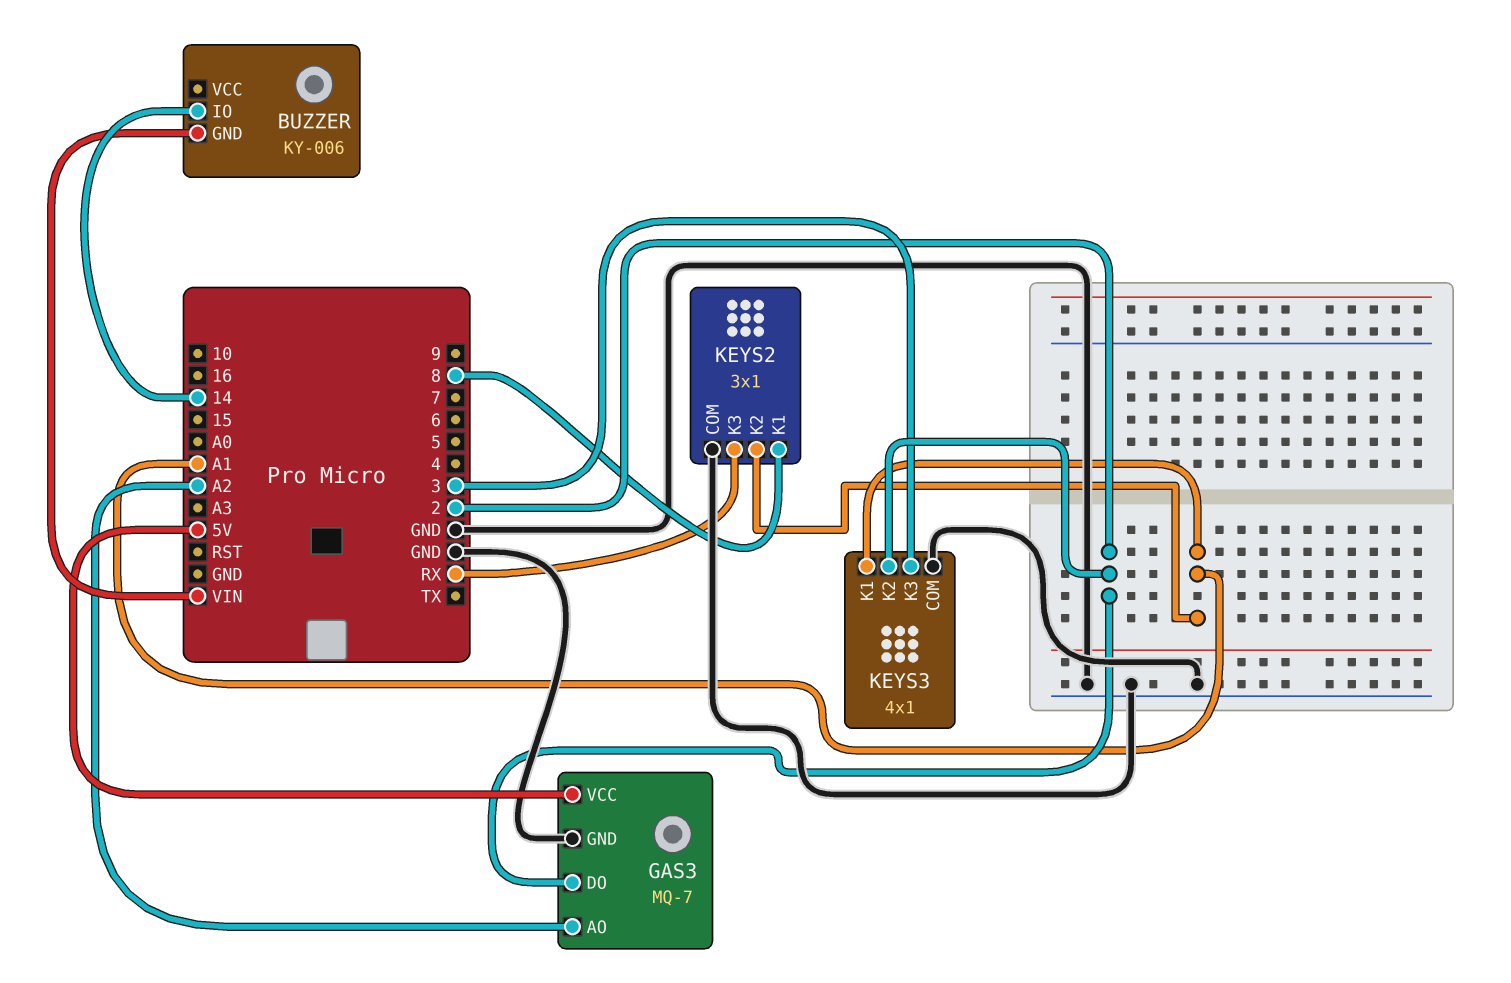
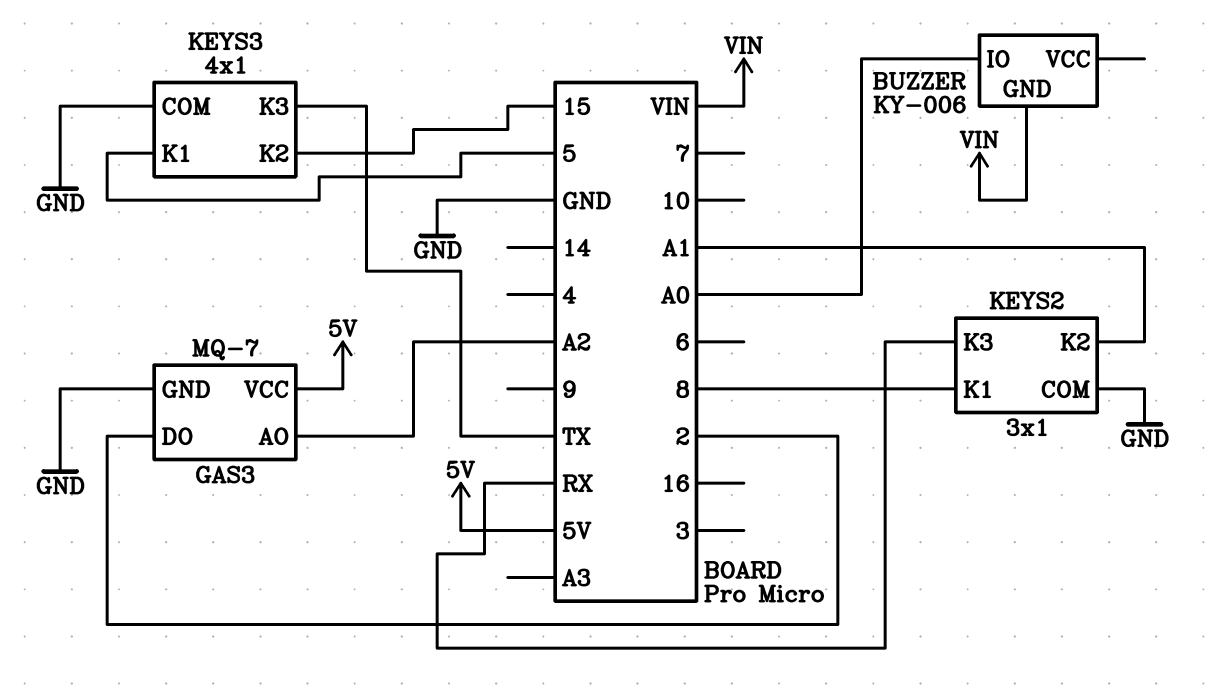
BUZZER pin IO: 14 -> A0
KEYS3 pin K1: A1 -> 5
KEYS3 pin K2: 2 -> 15
KEYS3 pin K3: 3 -> TX

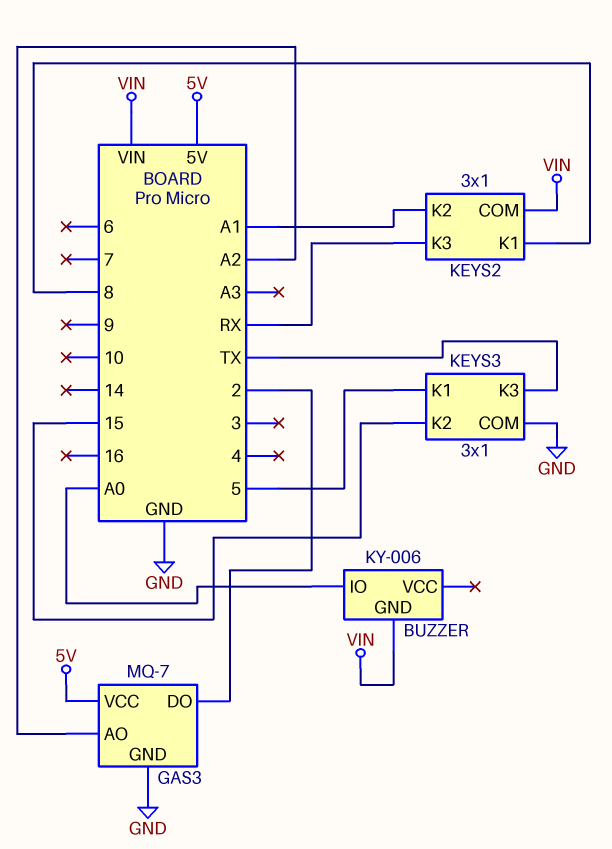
KEYS2 pin COM: GND -> VIN
KEYS3: 4x1 -> 3x1

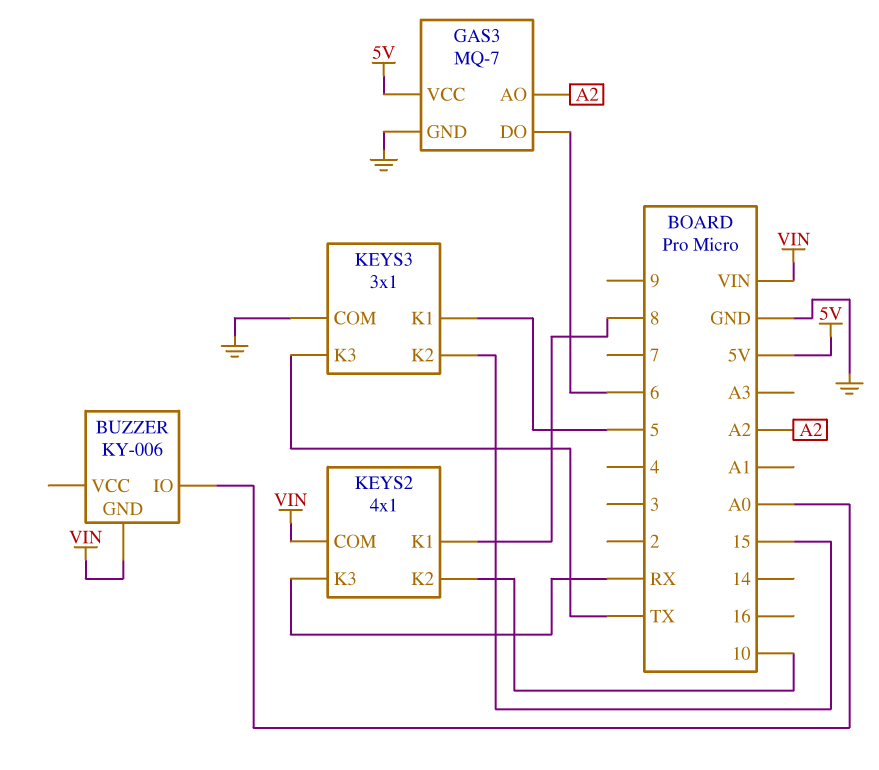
GAS3 pin DO: 2 -> 6
KEYS2: 3x1 -> 4x1
KEYS2 pin K2: A1 -> 10

